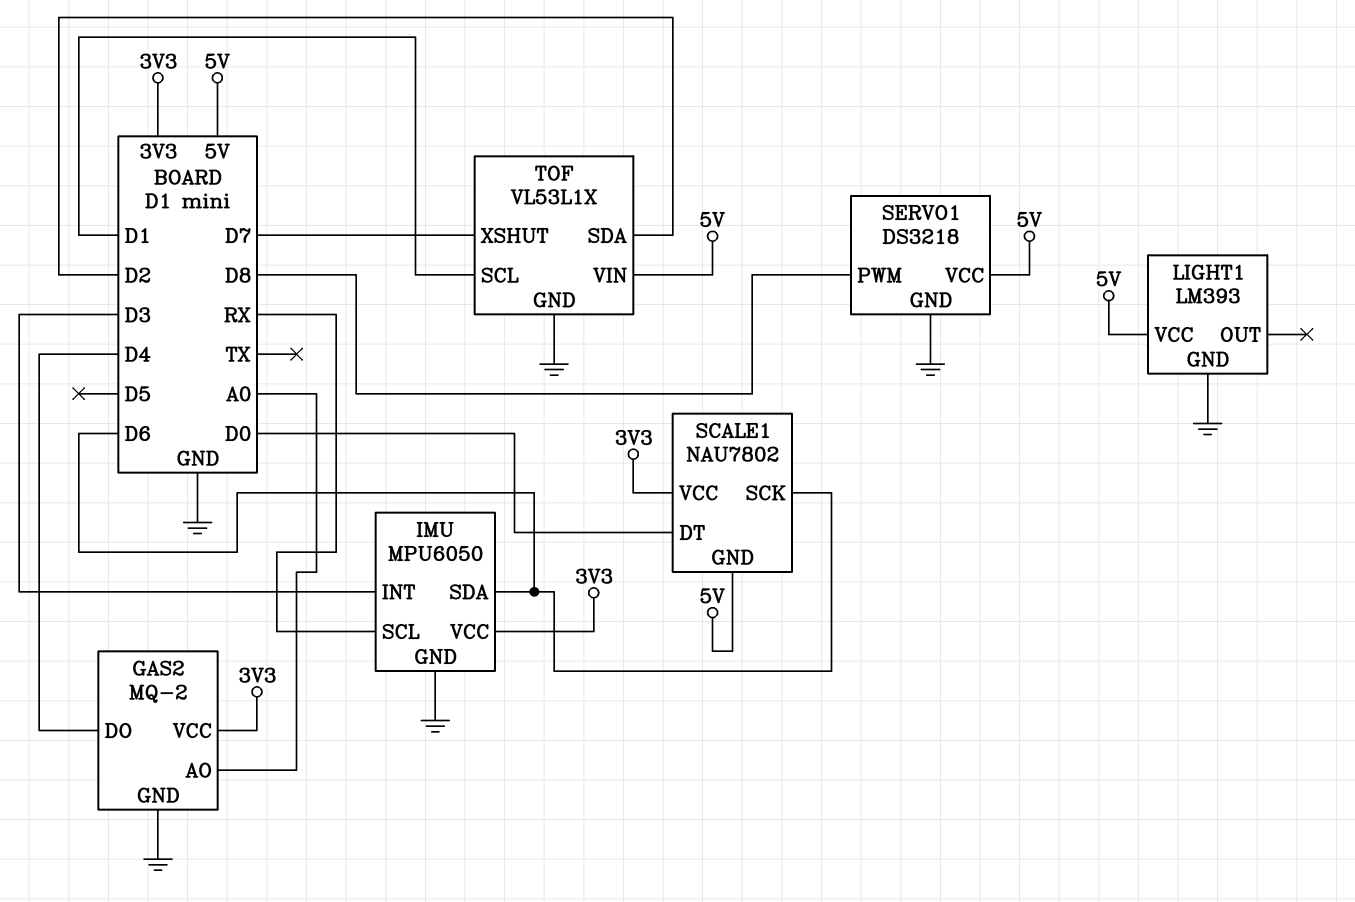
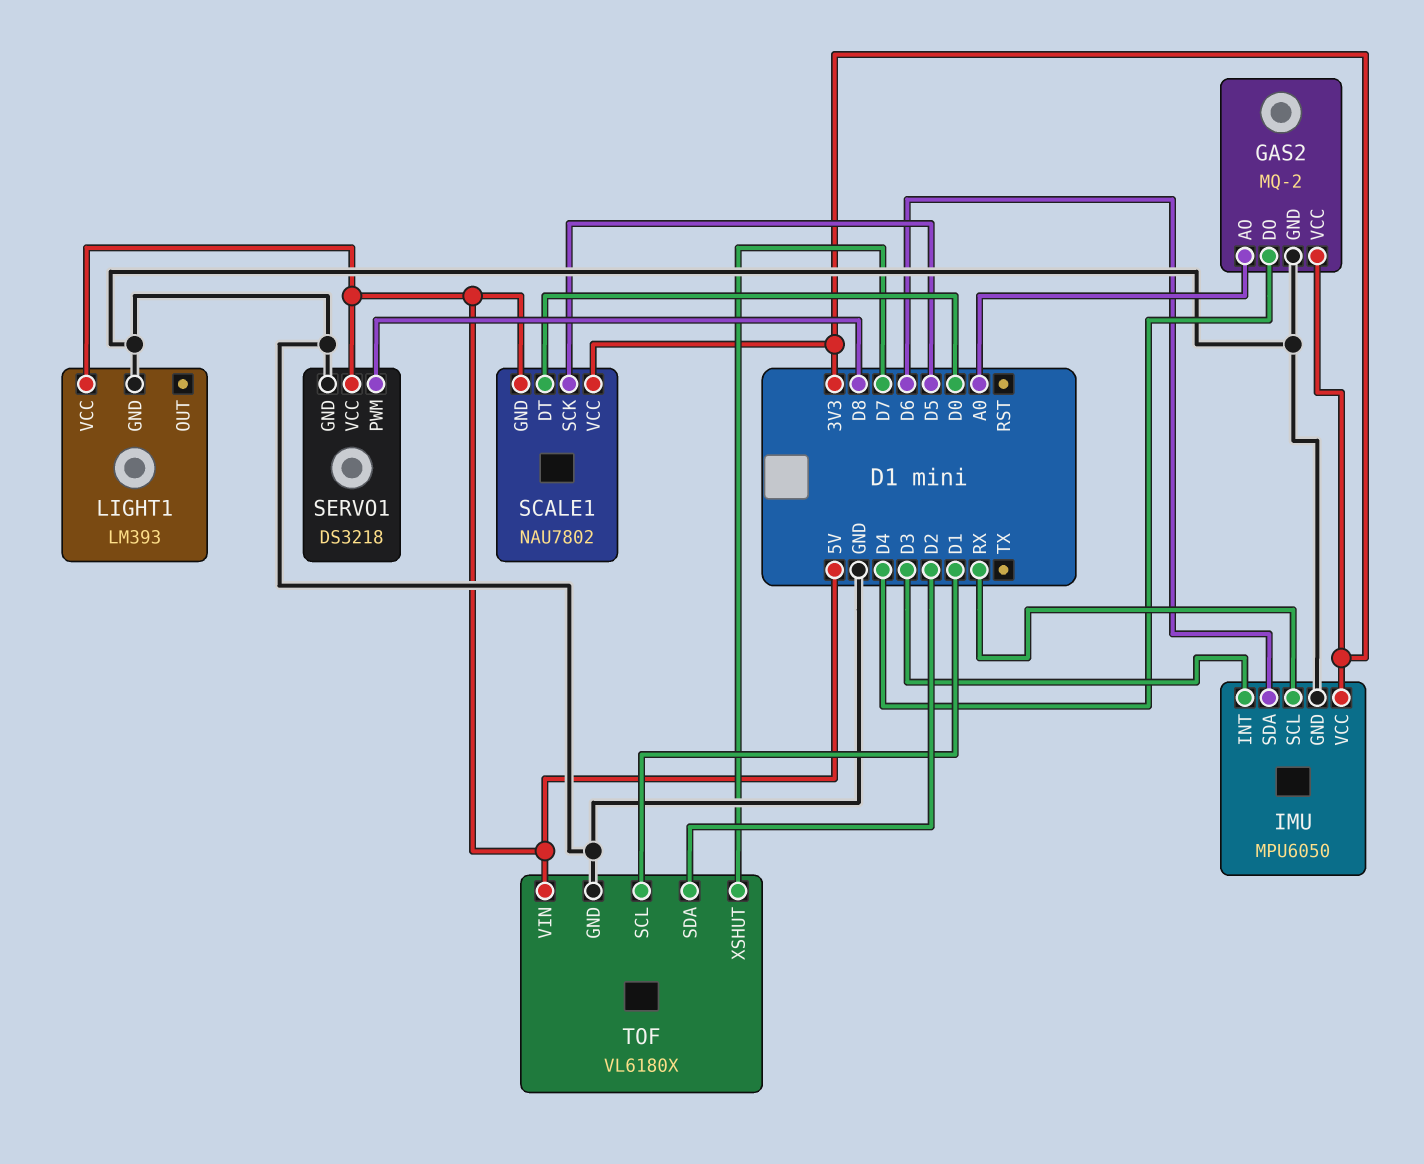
SCALE1 pin SCK: D6 -> D5
TOF: VL53L1X -> VL6180X

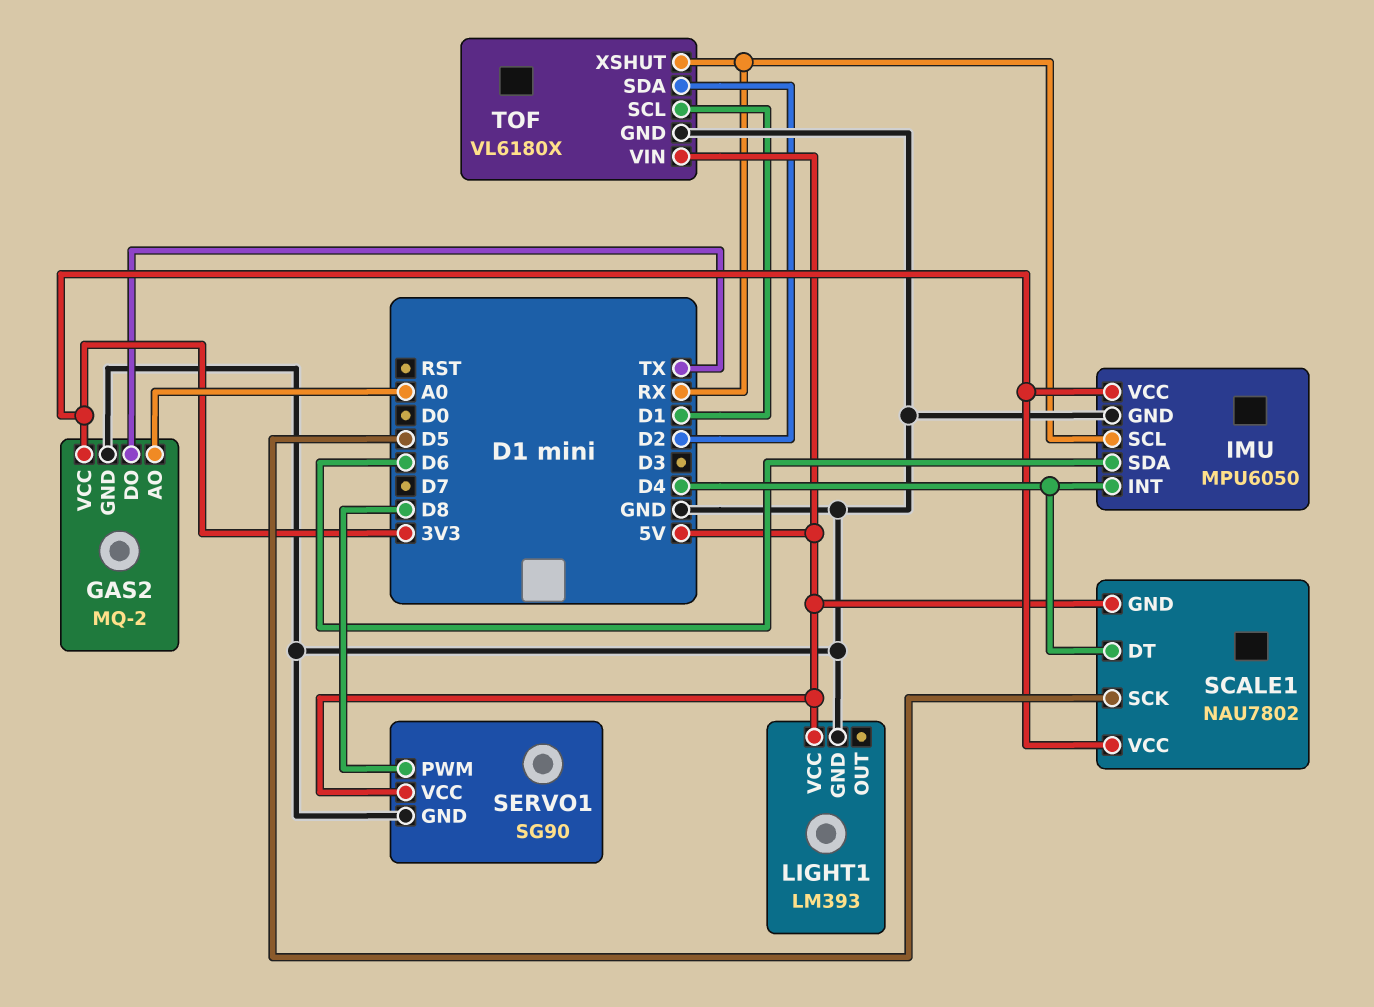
GAS2 pin DO: D4 -> TX
IMU pin INT: D3 -> D4
SCALE1 pin DT: D0 -> D4
SERVO1: DS3218 -> SG90
TOF pin XSHUT: D7 -> RX

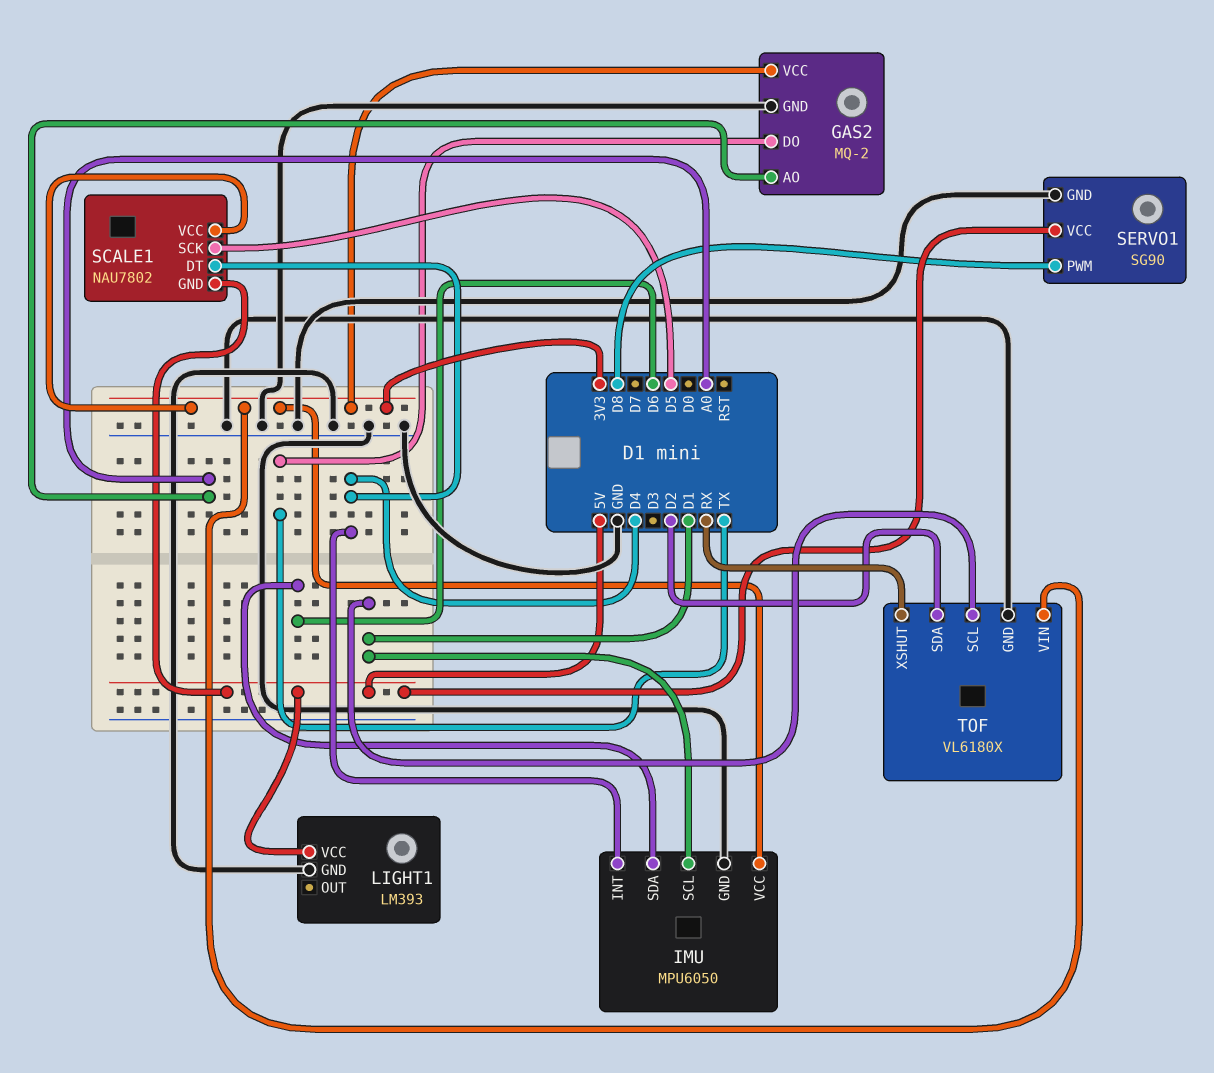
IMU pin SCL: RX -> D1
TOF pin VIN: 5V -> 3V3

